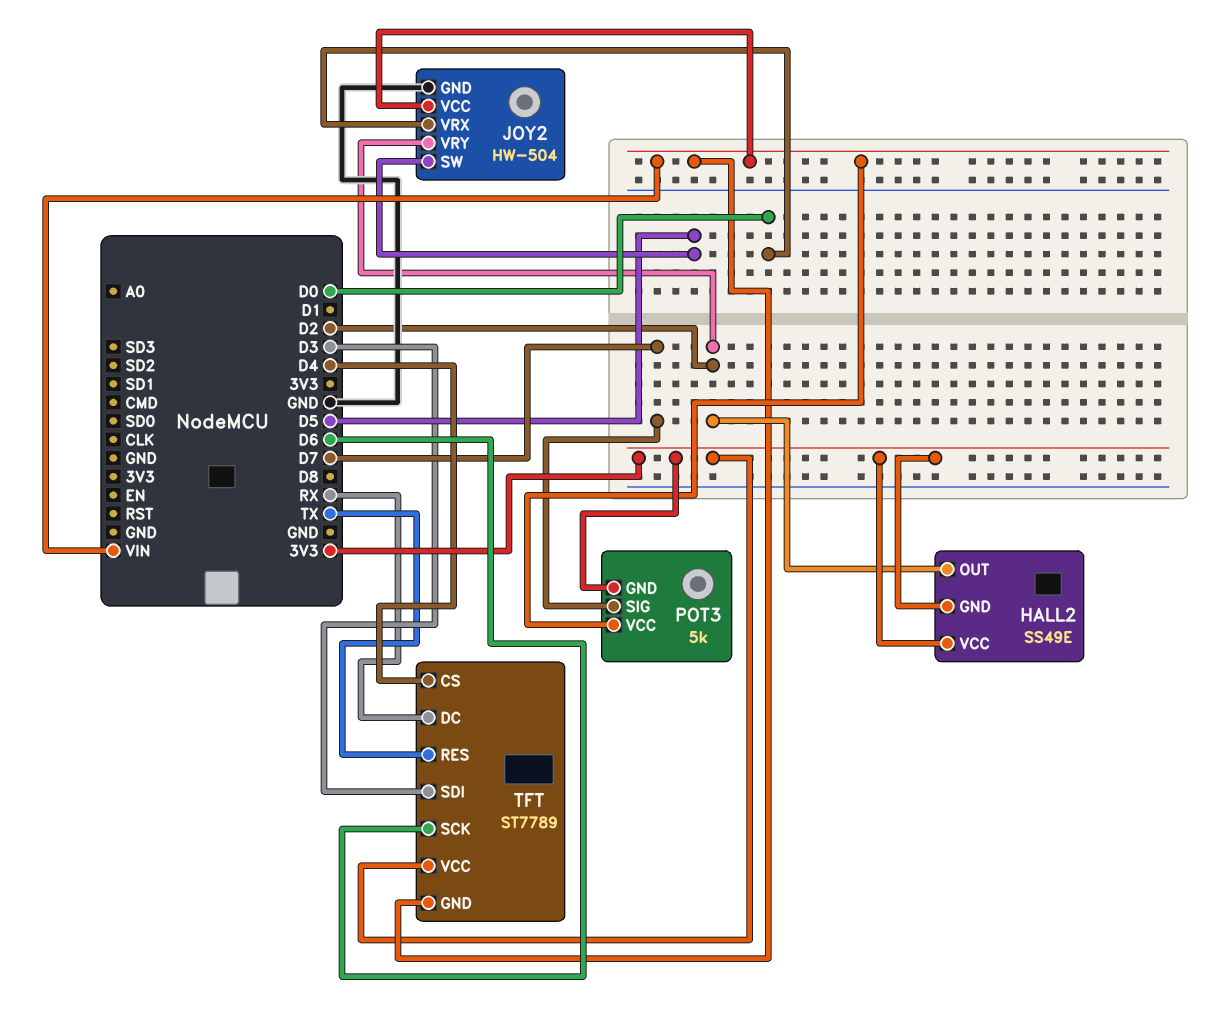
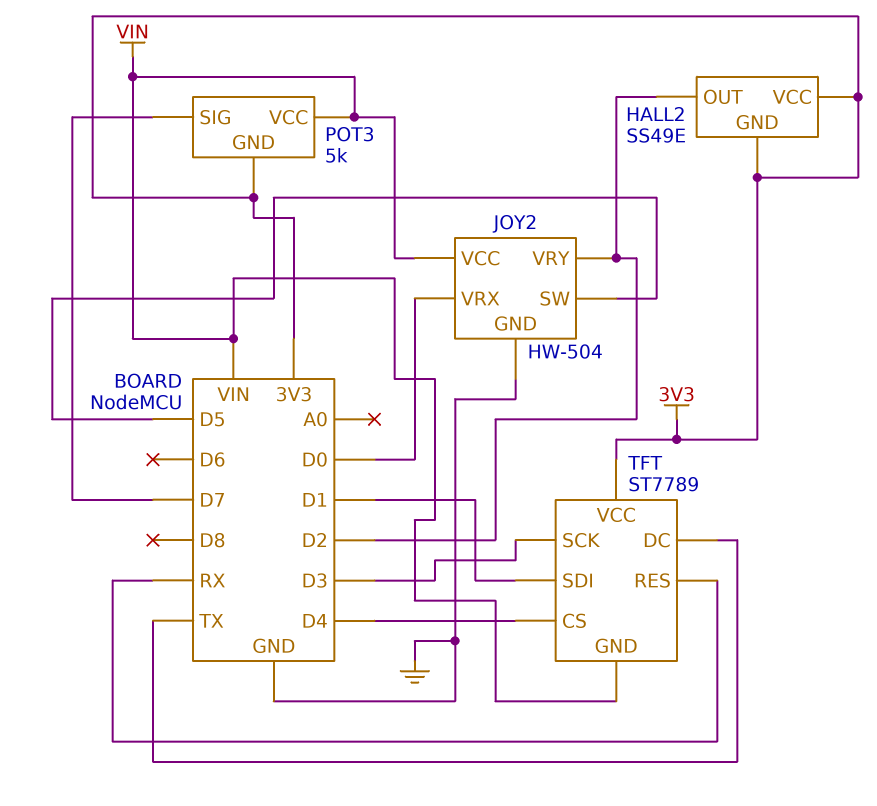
TFT pin DC: RX -> TX
TFT pin RES: TX -> RX
TFT pin SCK: D6 -> D3
TFT pin SDI: D3 -> D1

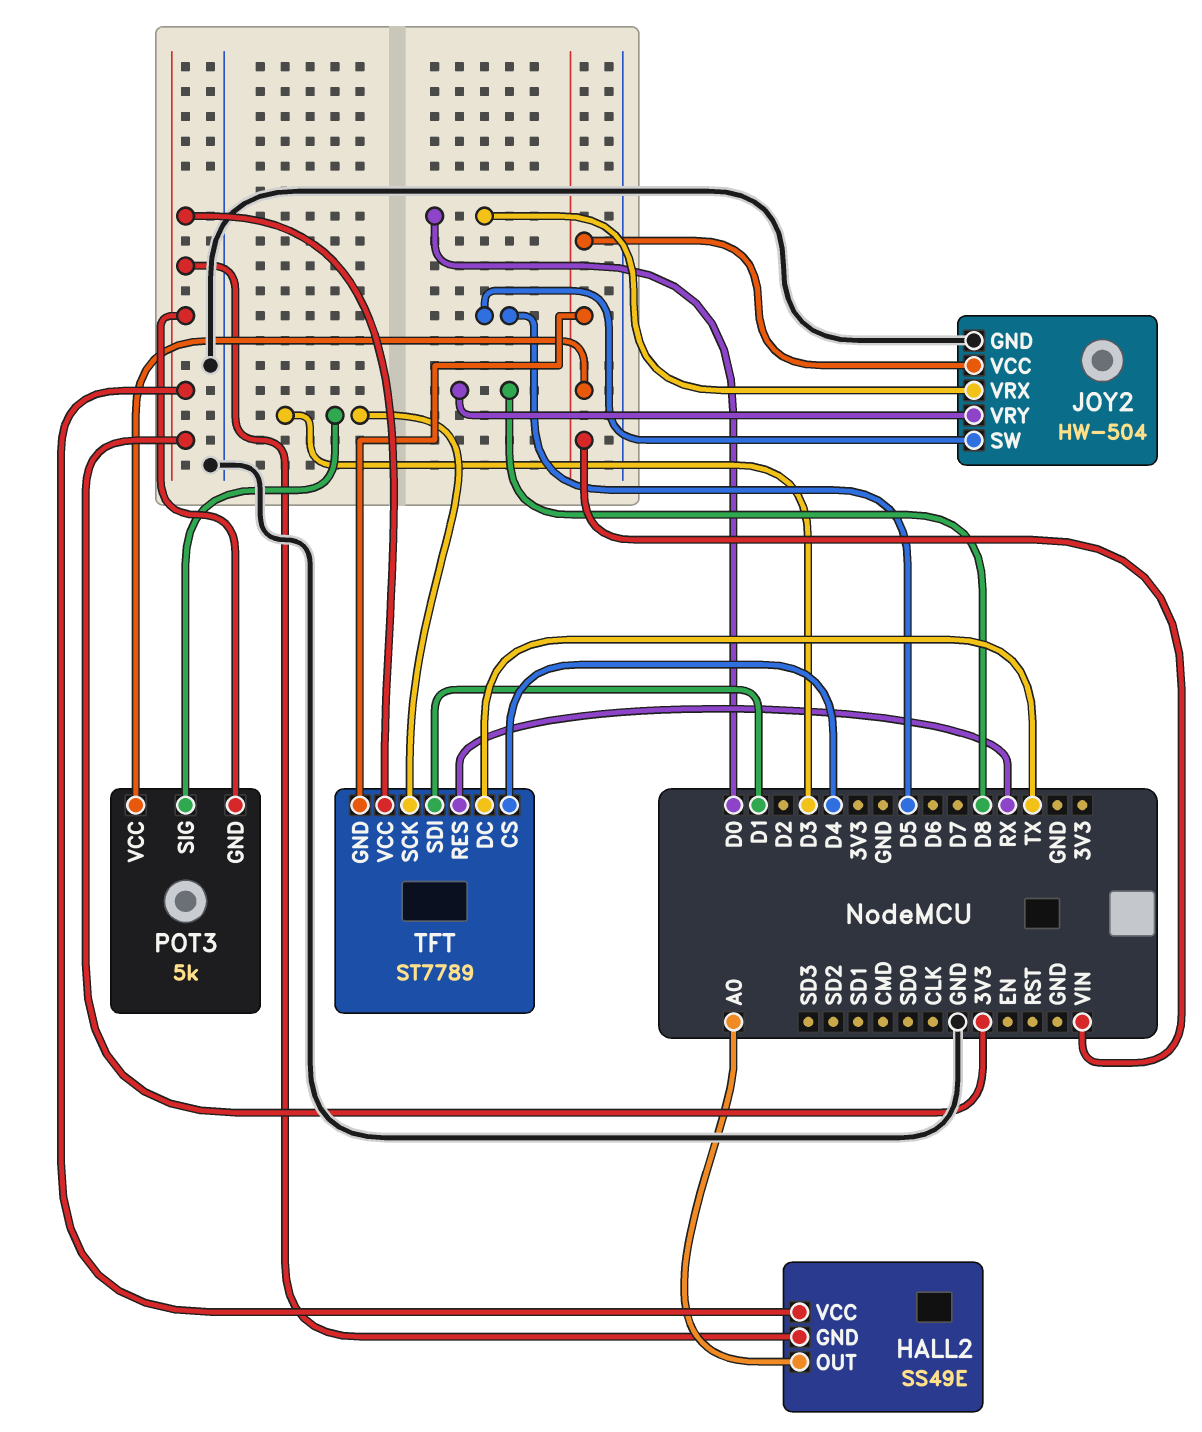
HALL2 pin OUT: D2 -> A0
JOY2 pin VRY: D2 -> D8
POT3 pin SIG: D7 -> D3

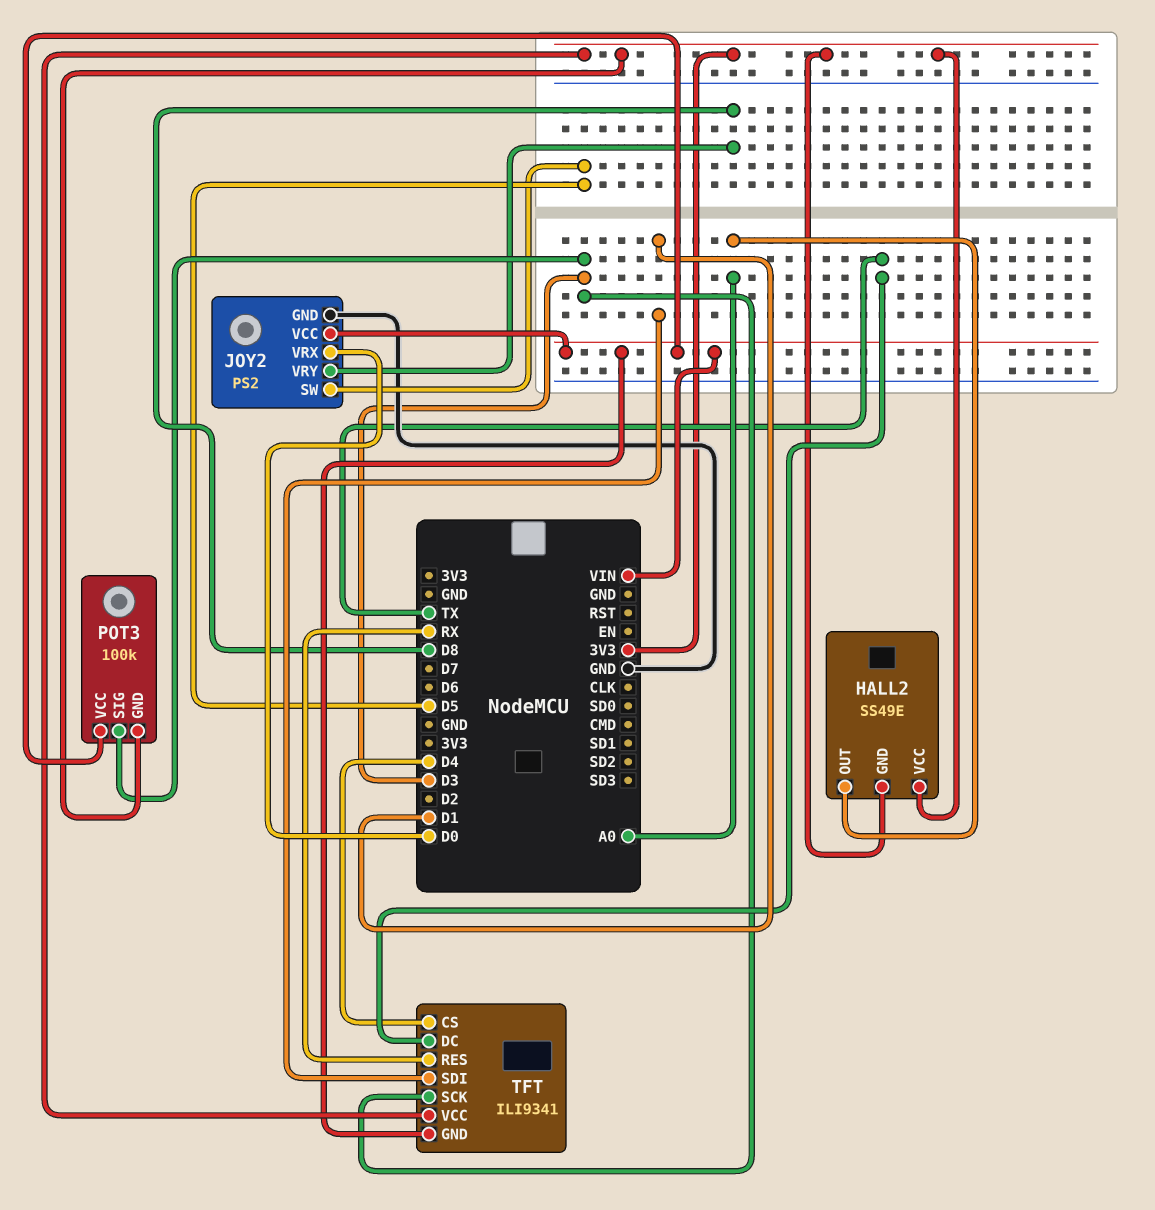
JOY2: HW-504 -> PS2
POT3: 5k -> 100k
TFT: ST7789 -> ILI9341

